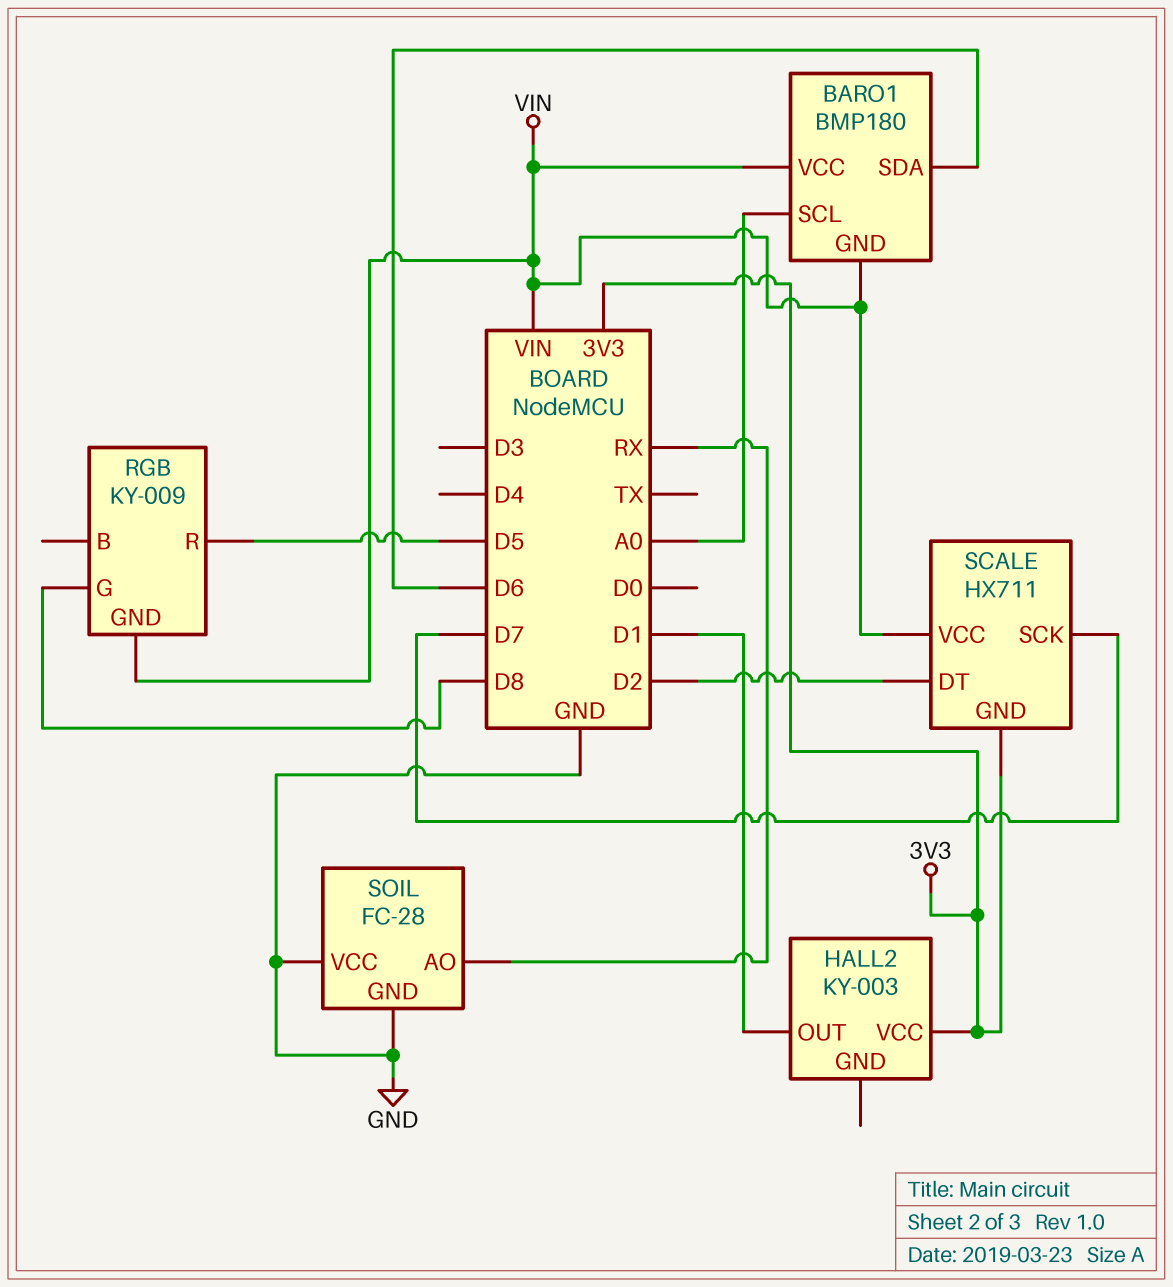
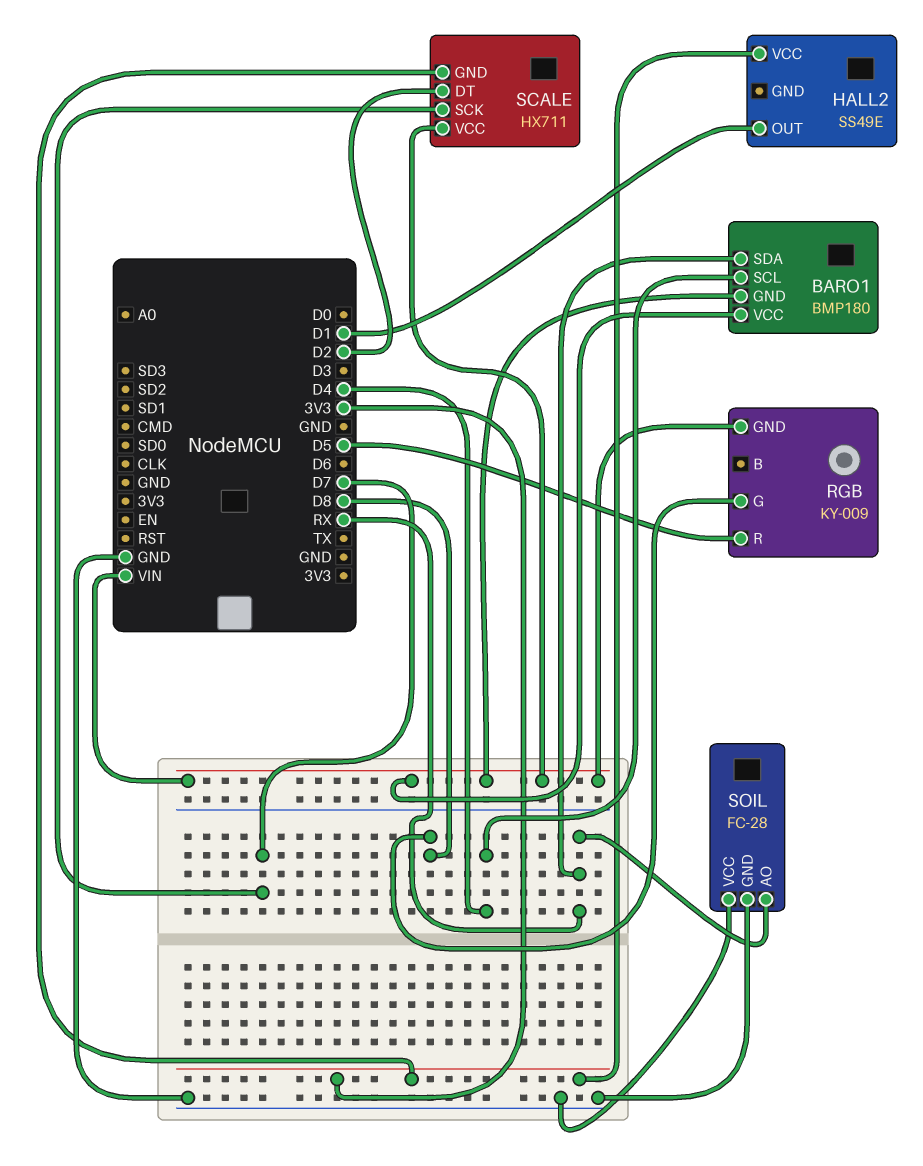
BARO1 pin SCL: A0 -> D4
BARO1 pin SDA: D6 -> RX
HALL2: KY-003 -> SS49E

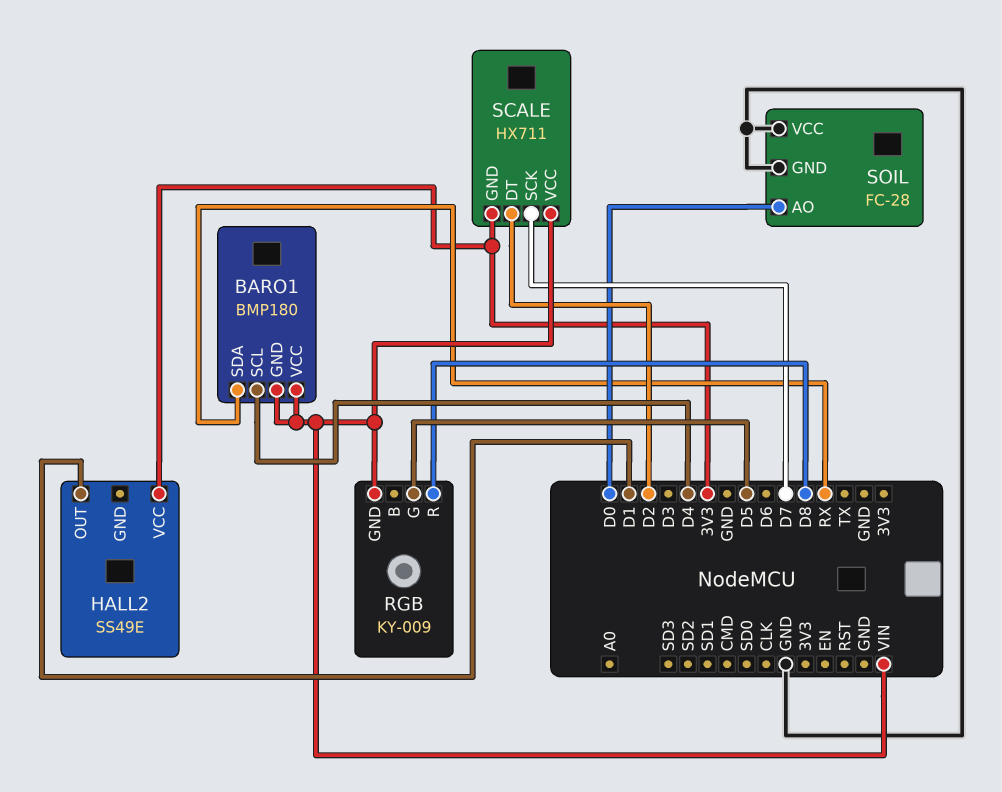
RGB pin G: D8 -> D5
RGB pin R: D5 -> D8
SOIL pin AO: RX -> D0

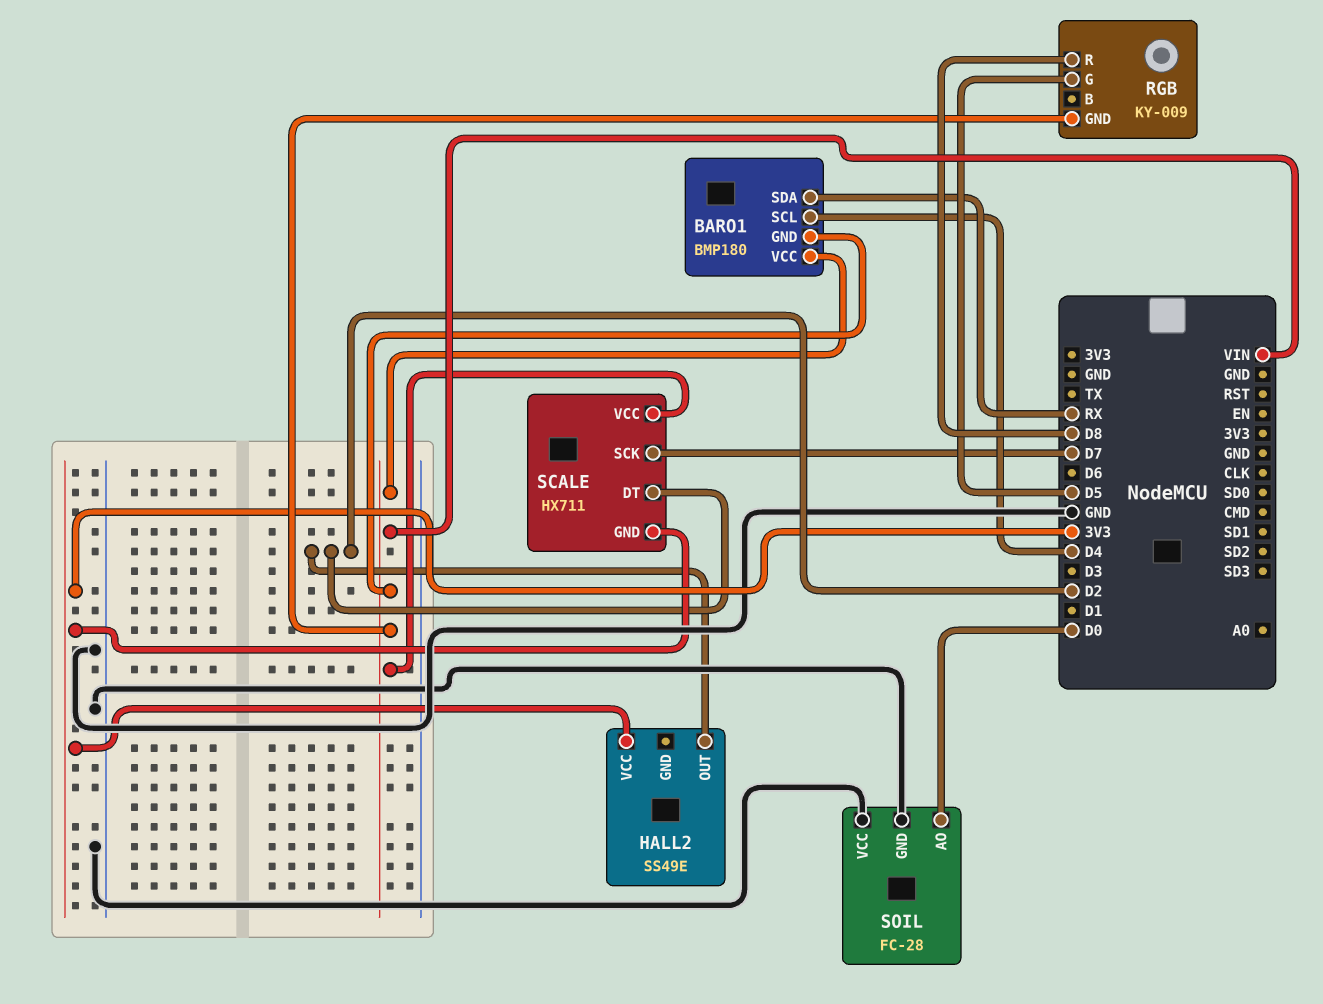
HALL2 pin OUT: D1 -> D2

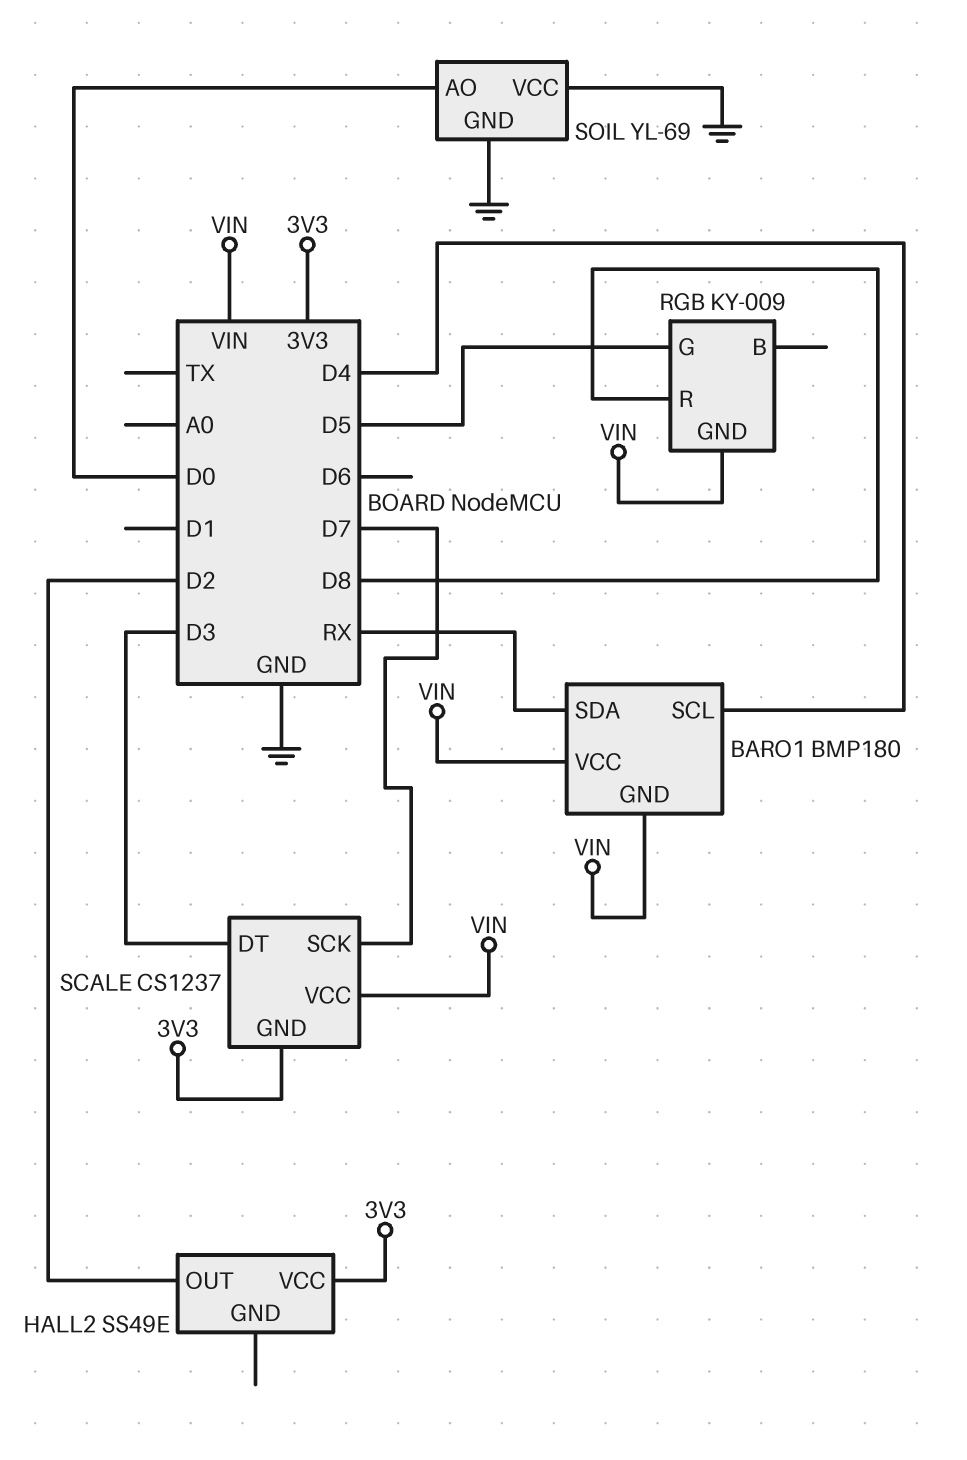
SCALE: HX711 -> CS1237
SCALE pin DT: D2 -> D3
SOIL: FC-28 -> YL-69

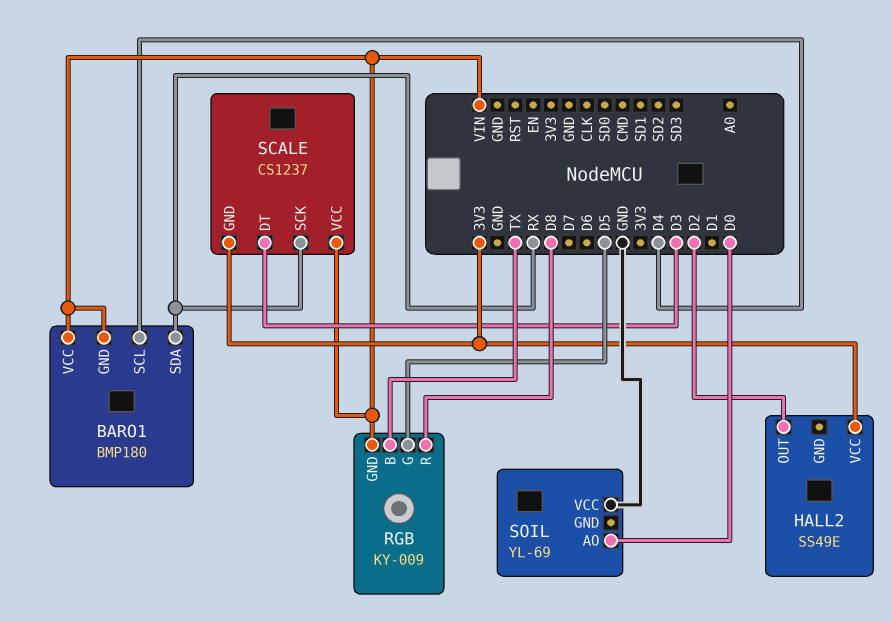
RGB pin B: none -> TX
SCALE pin SCK: D7 -> RX
SOIL pin GND: GND -> none

